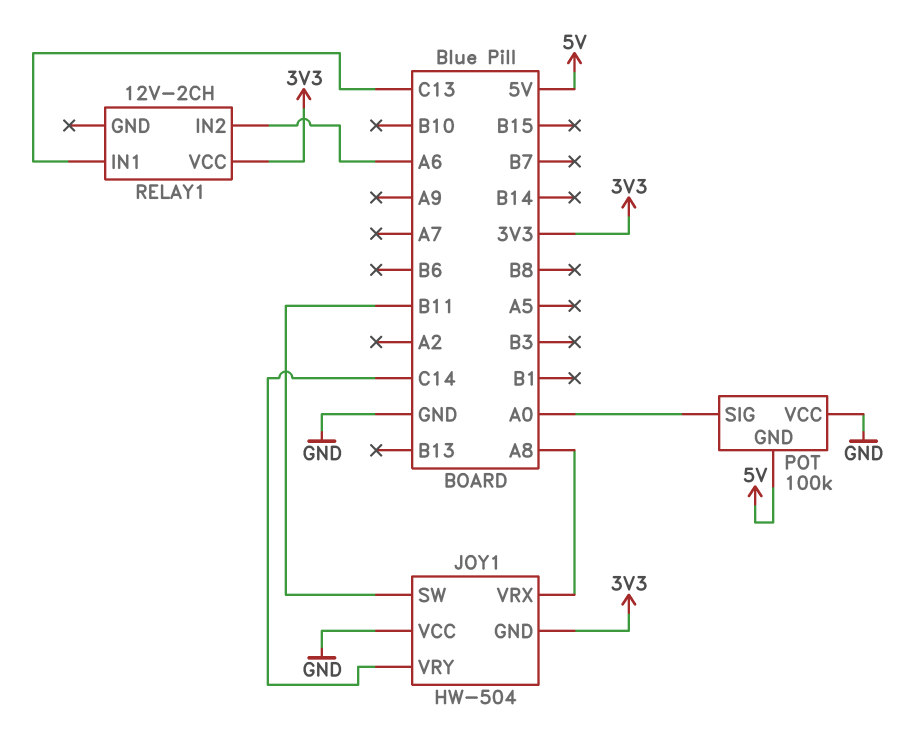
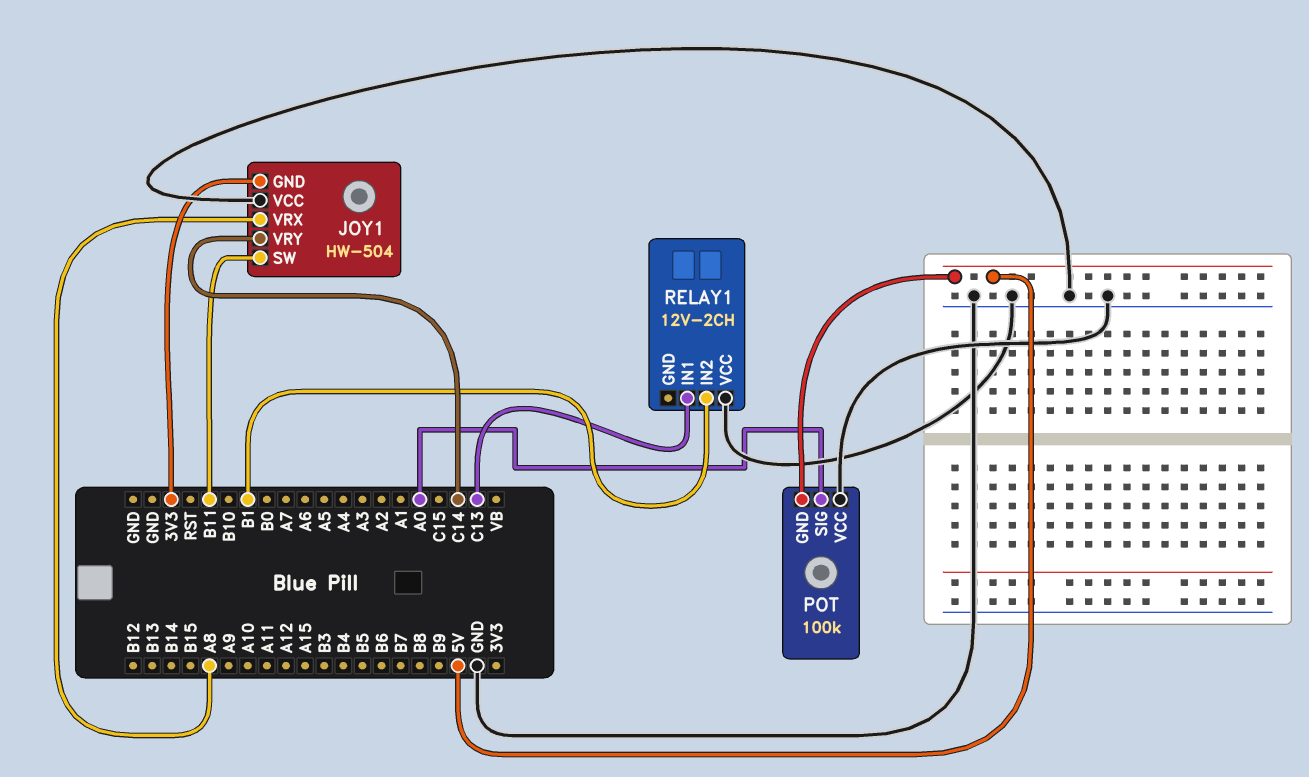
RELAY1 pin IN2: A6 -> B1
RELAY1 pin VCC: 3V3 -> GND

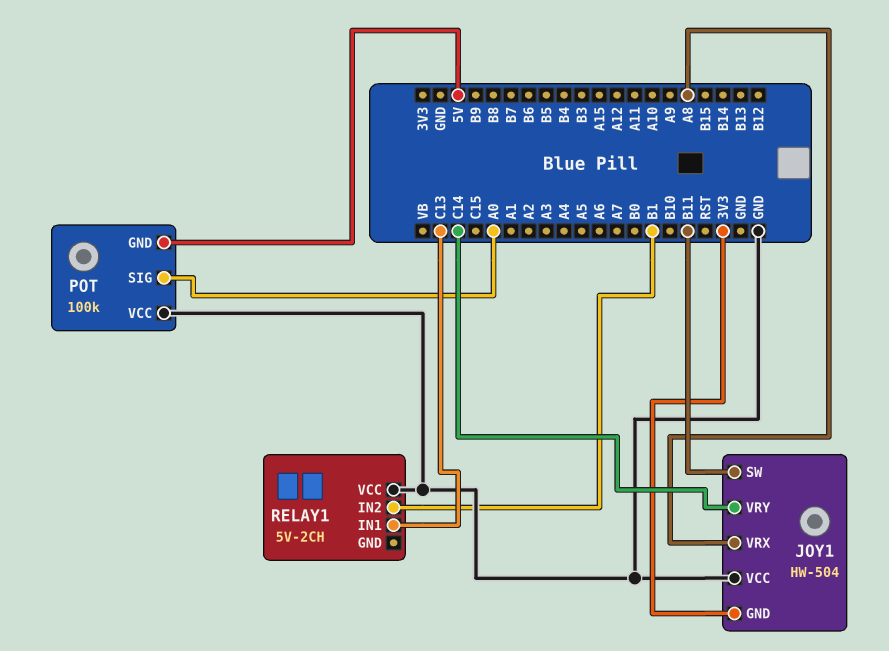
RELAY1: 12V-2CH -> 5V-2CH

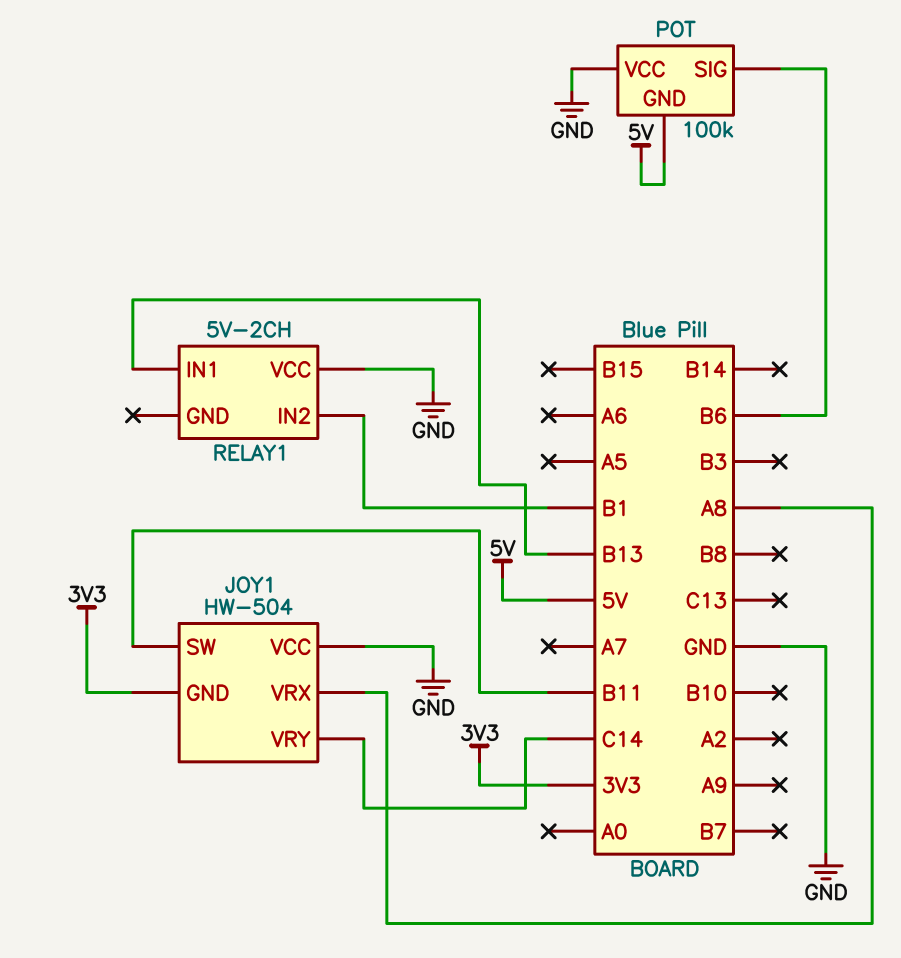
POT pin SIG: A0 -> B6
RELAY1 pin IN1: C13 -> B13

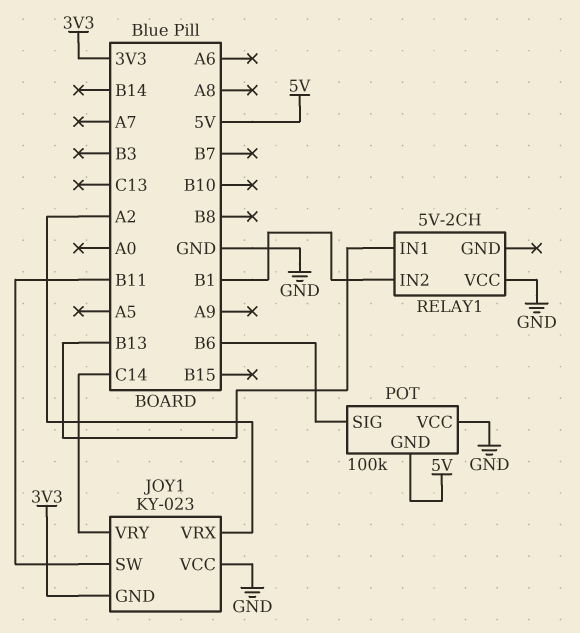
JOY1: HW-504 -> KY-023
JOY1 pin VRX: A8 -> A2

